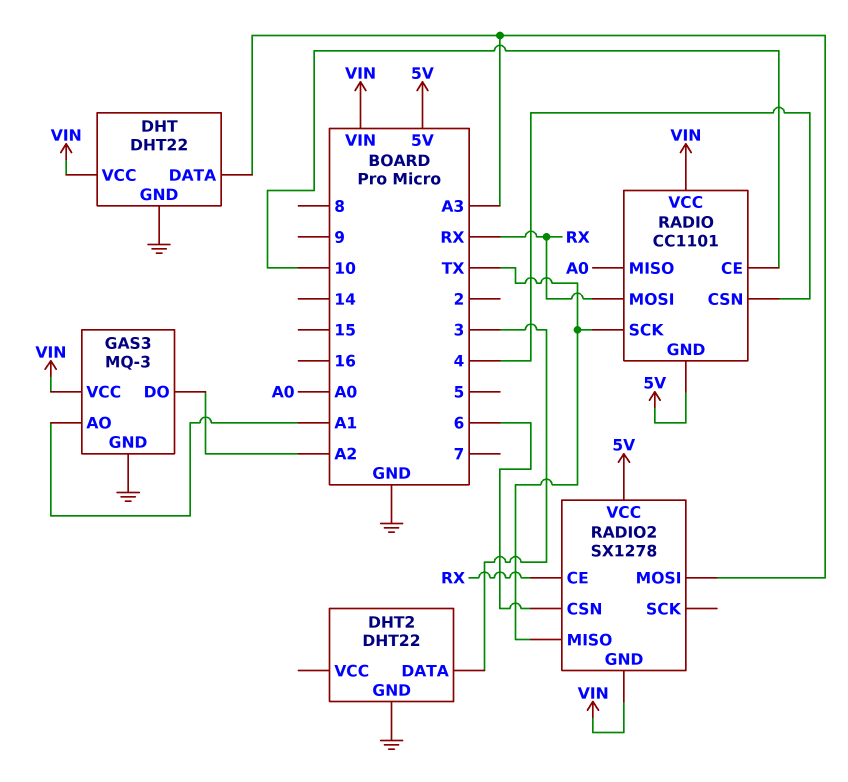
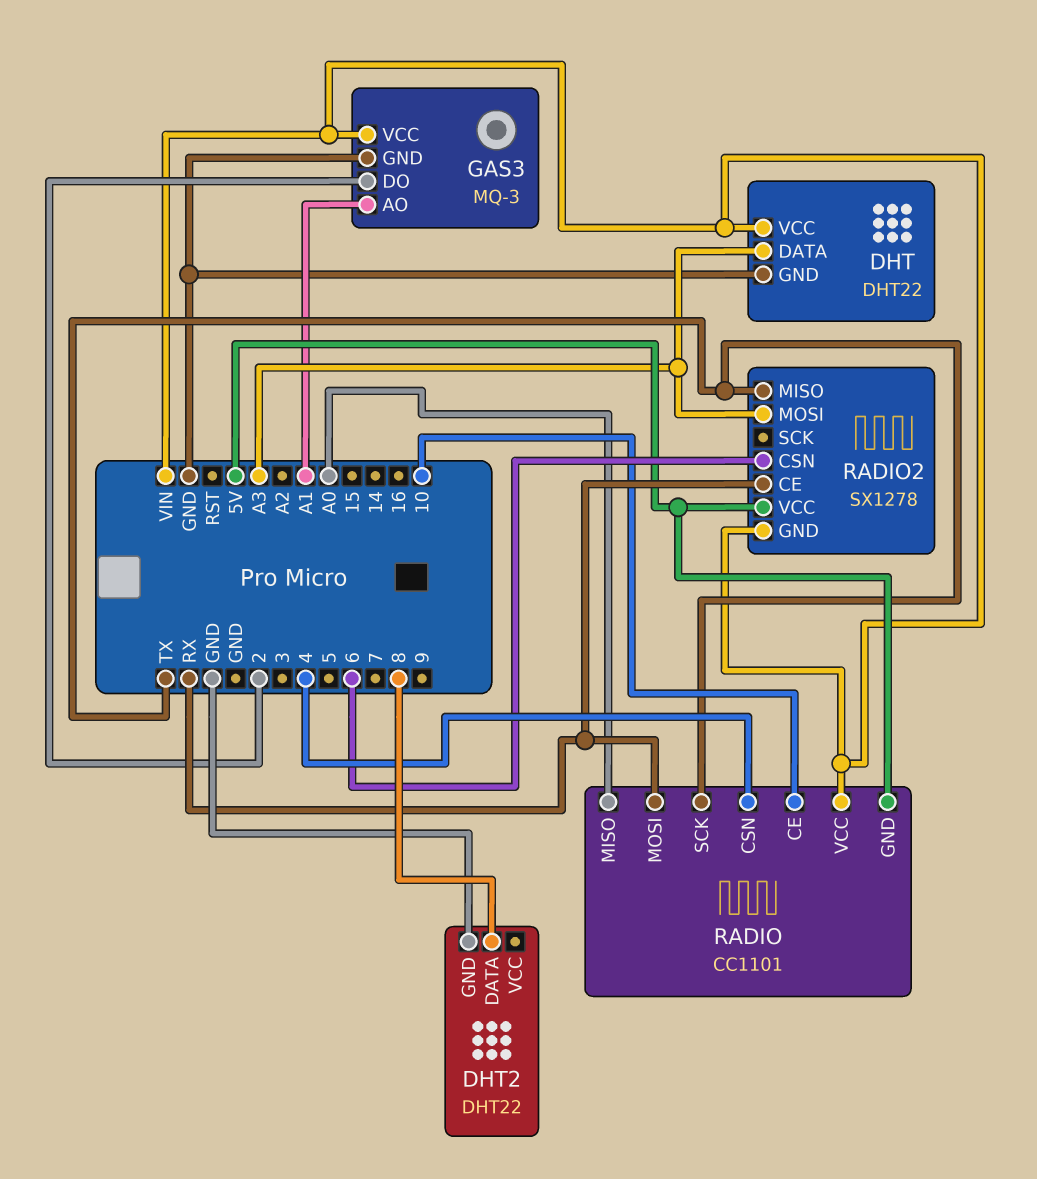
DHT2 pin DATA: 3 -> 8
GAS3 pin DO: A2 -> 2

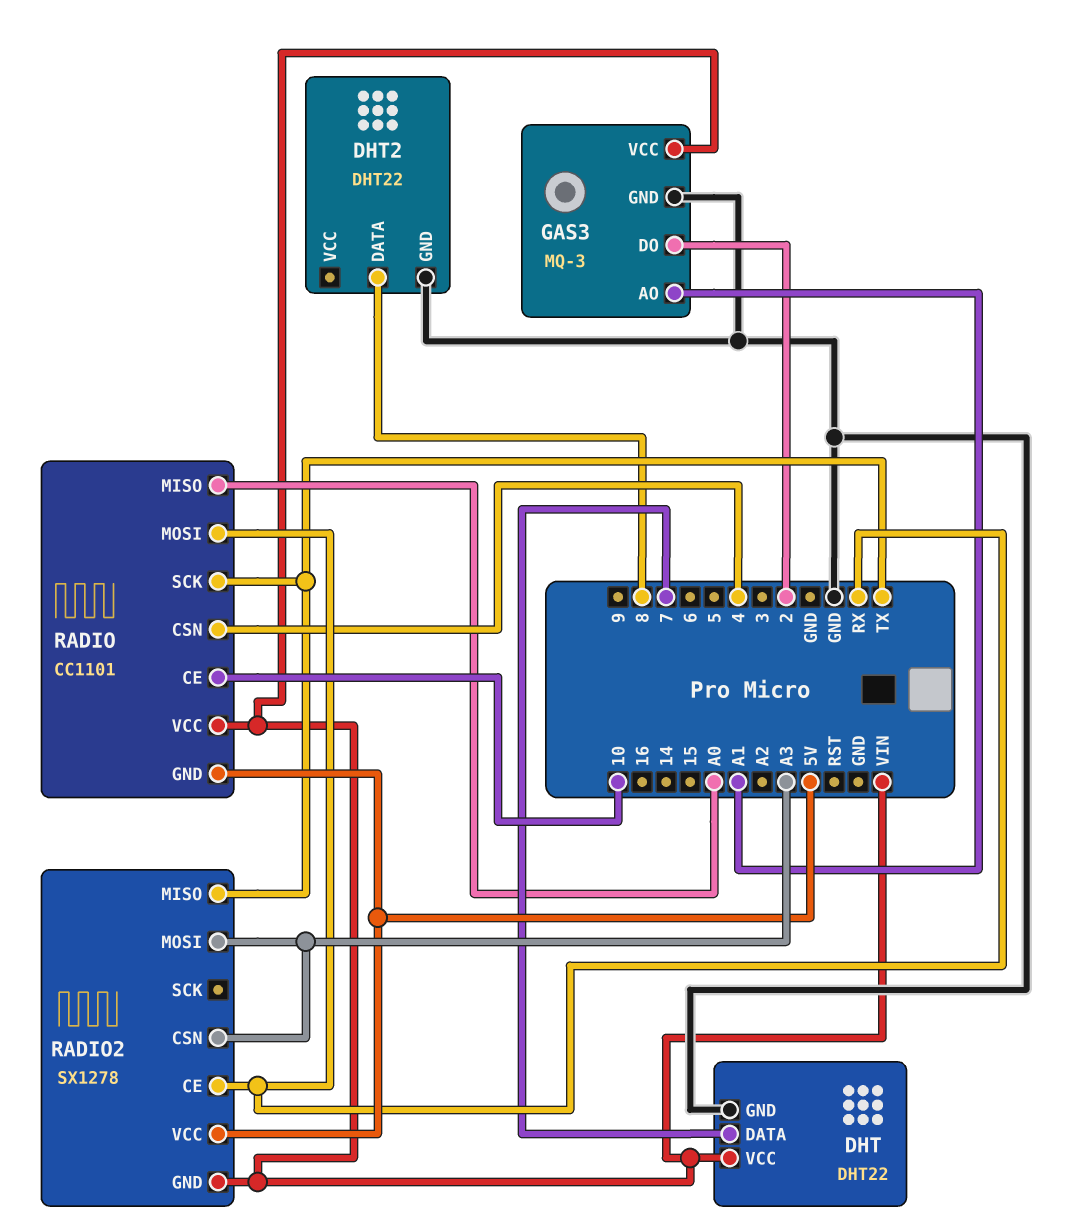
DHT pin DATA: A3 -> 7
RADIO2 pin CSN: 6 -> A3

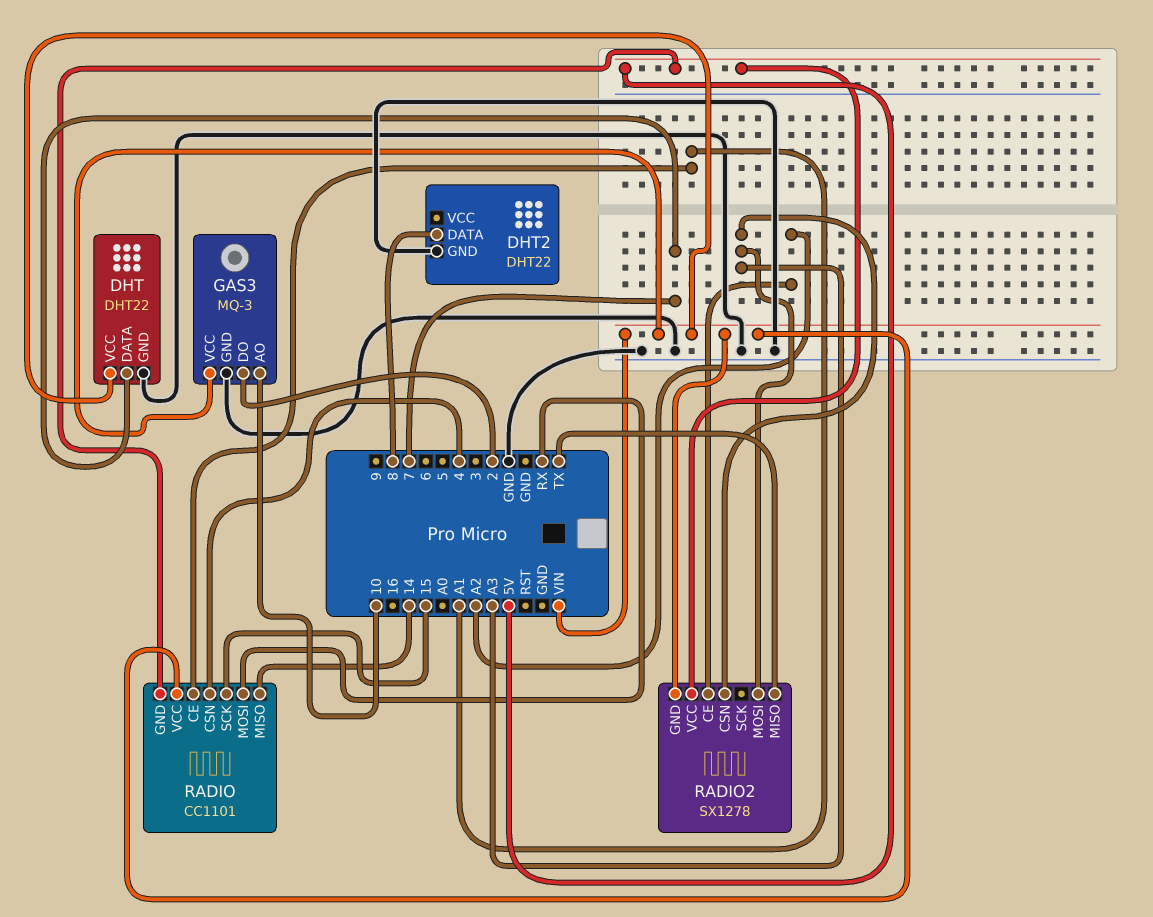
GAS3 pin AO: A1 -> 10
RADIO pin CE: 10 -> A1
RADIO pin MISO: A0 -> 14
RADIO pin SCK: TX -> 15
RADIO2 pin CE: RX -> A2

